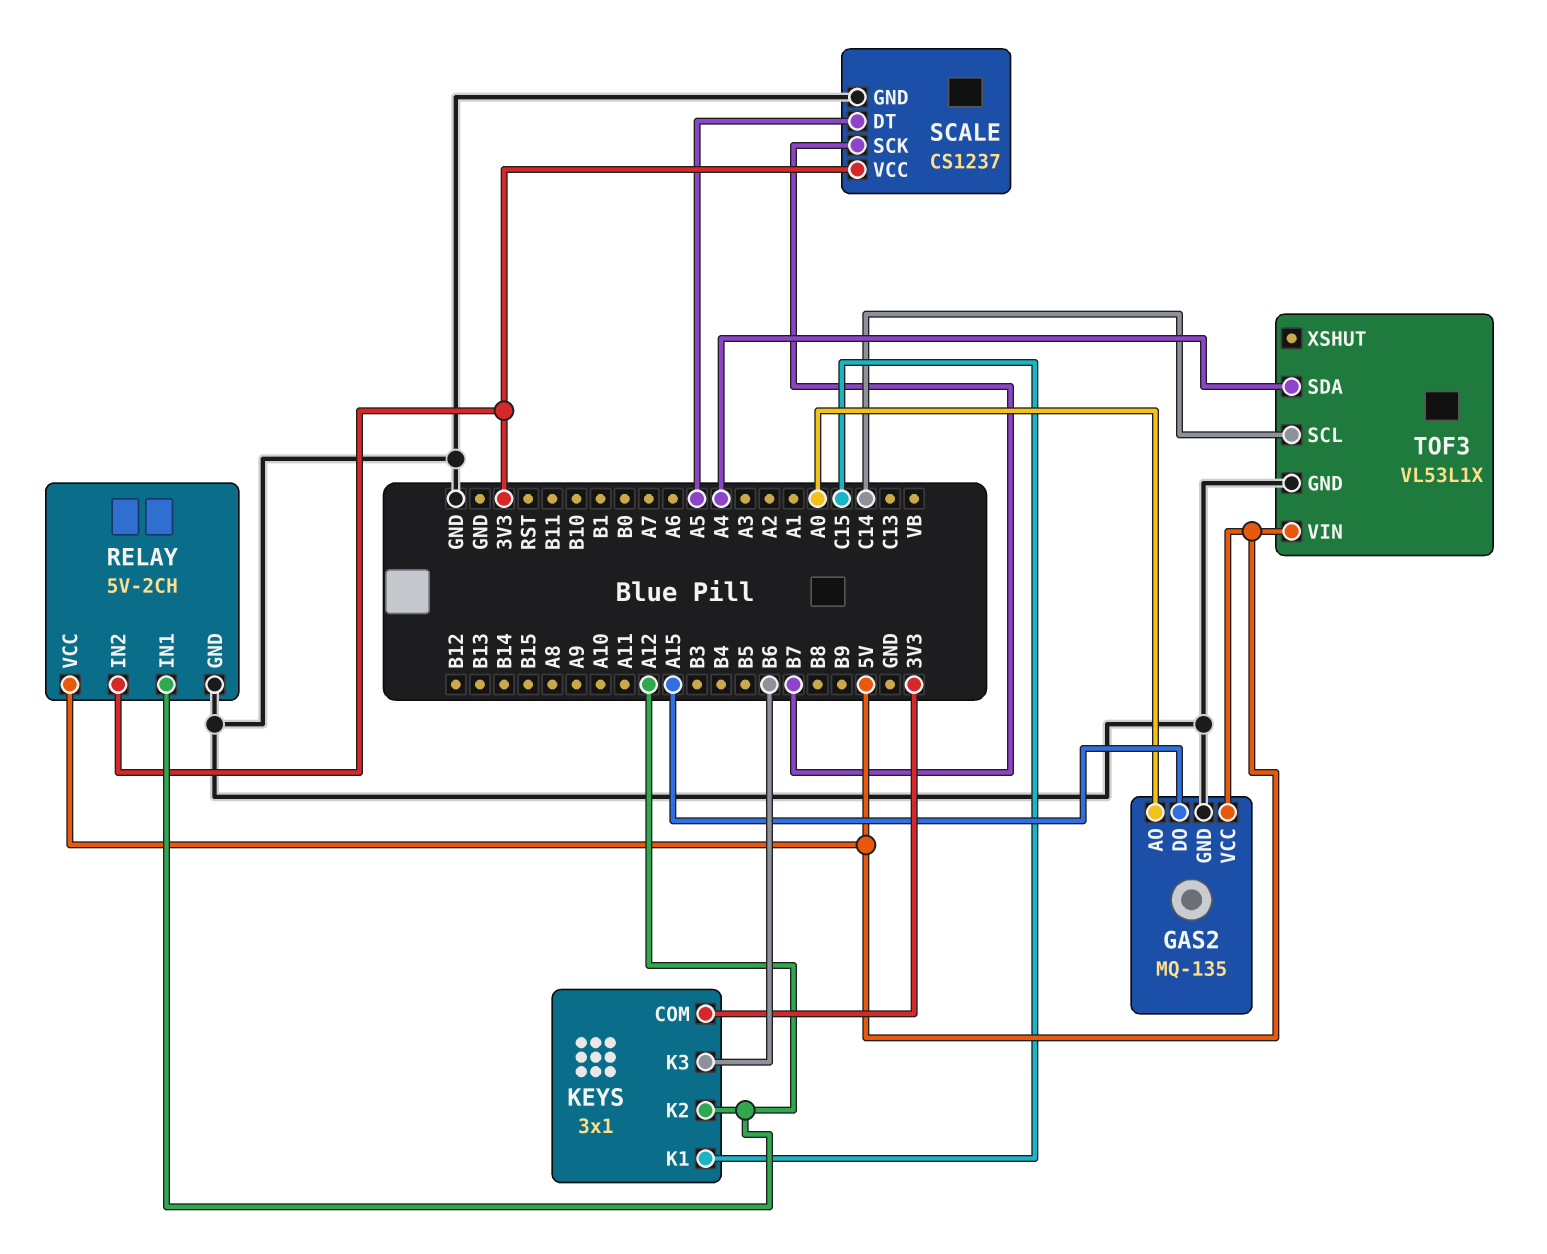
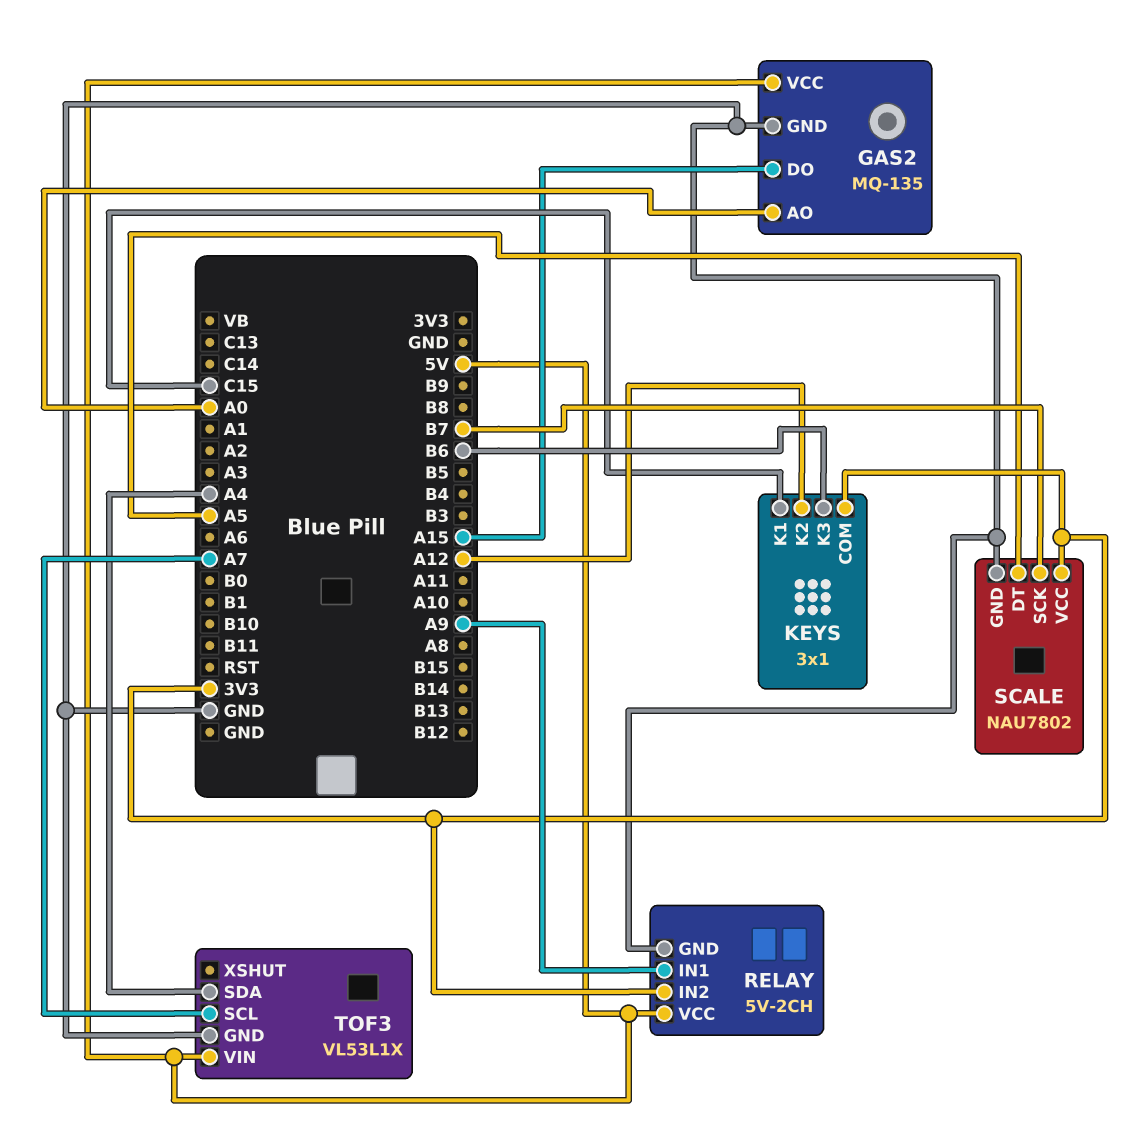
RELAY pin IN1: A12 -> A9
SCALE: CS1237 -> NAU7802
TOF3 pin SCL: C14 -> A7

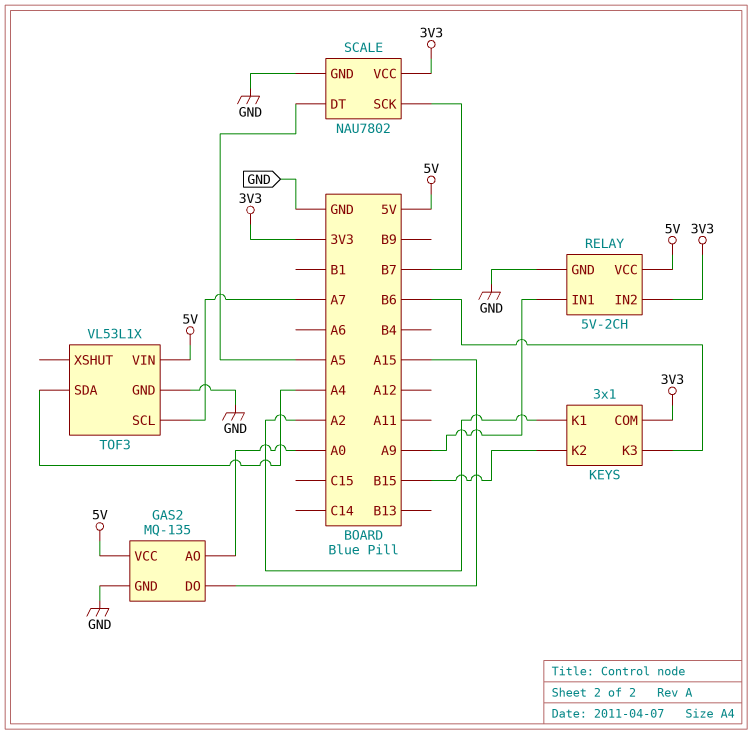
KEYS pin K1: C15 -> A2
KEYS pin K2: A12 -> B15

